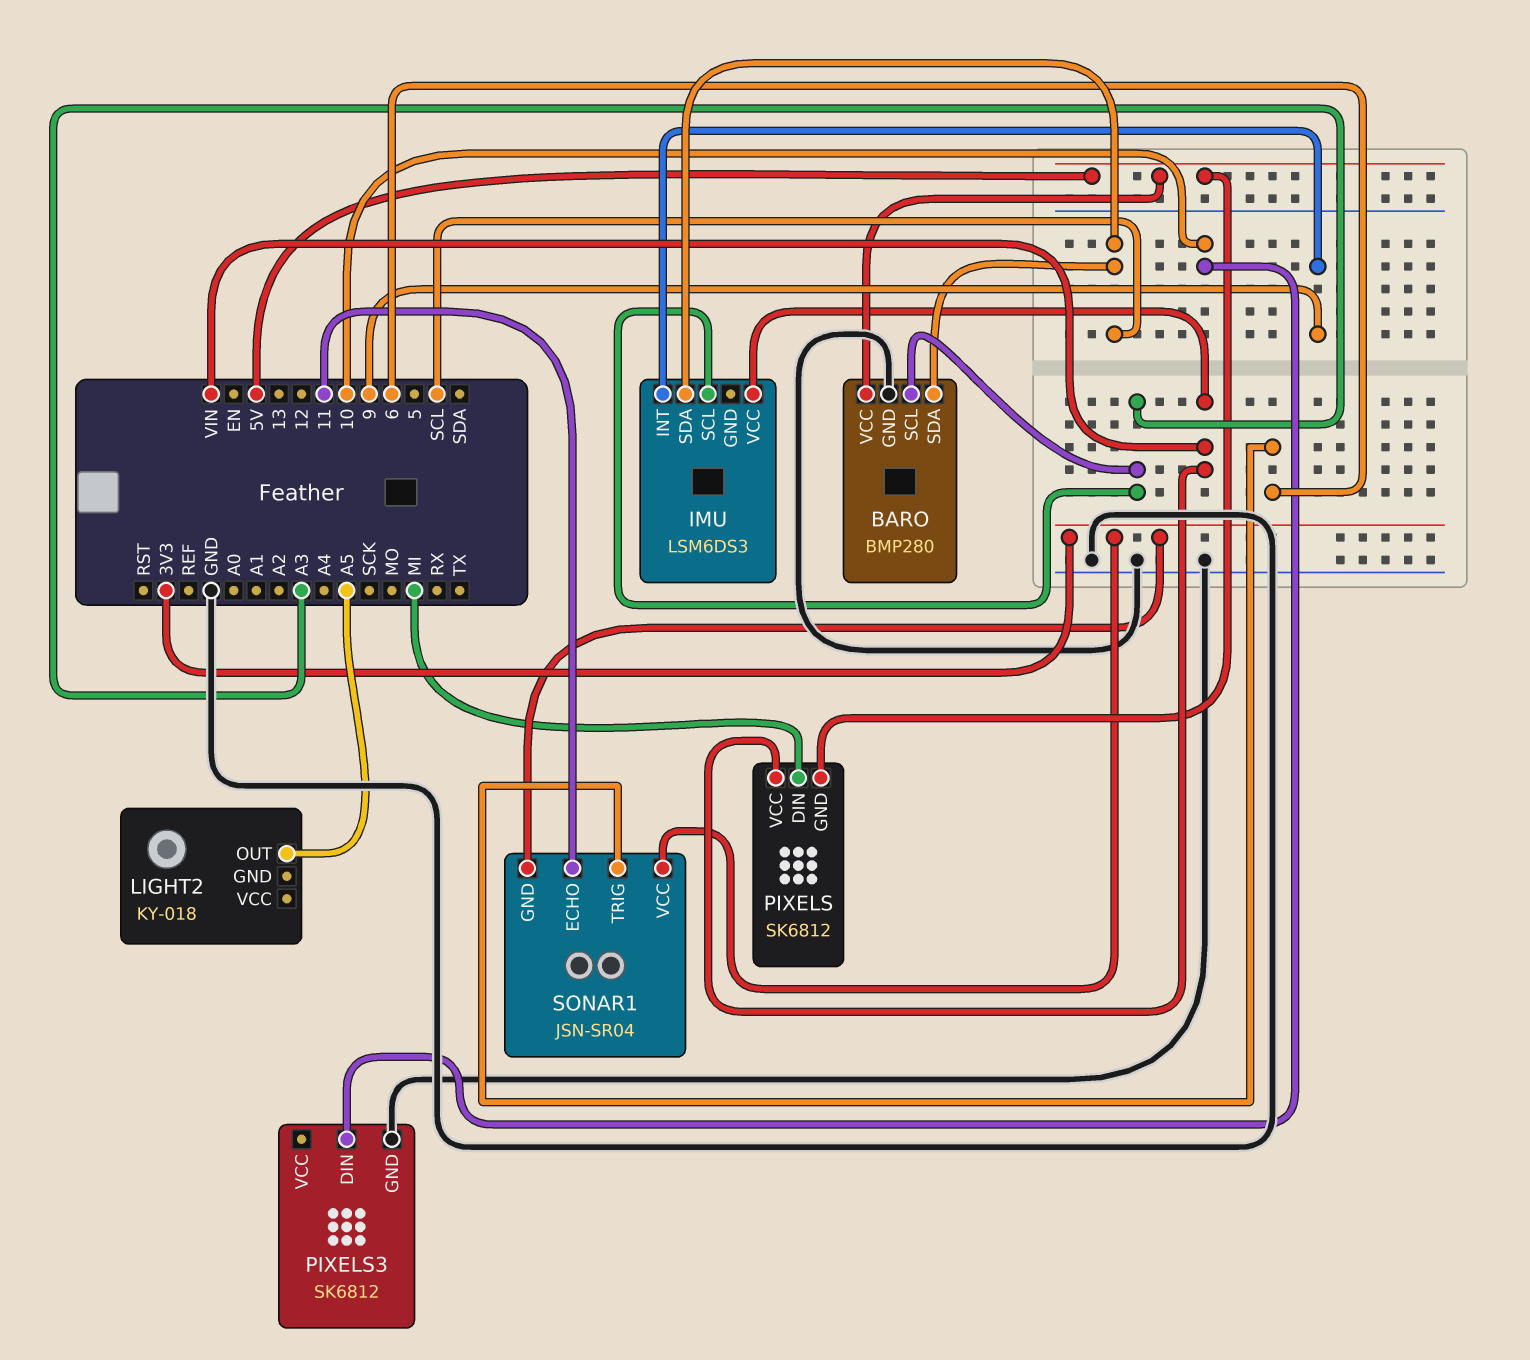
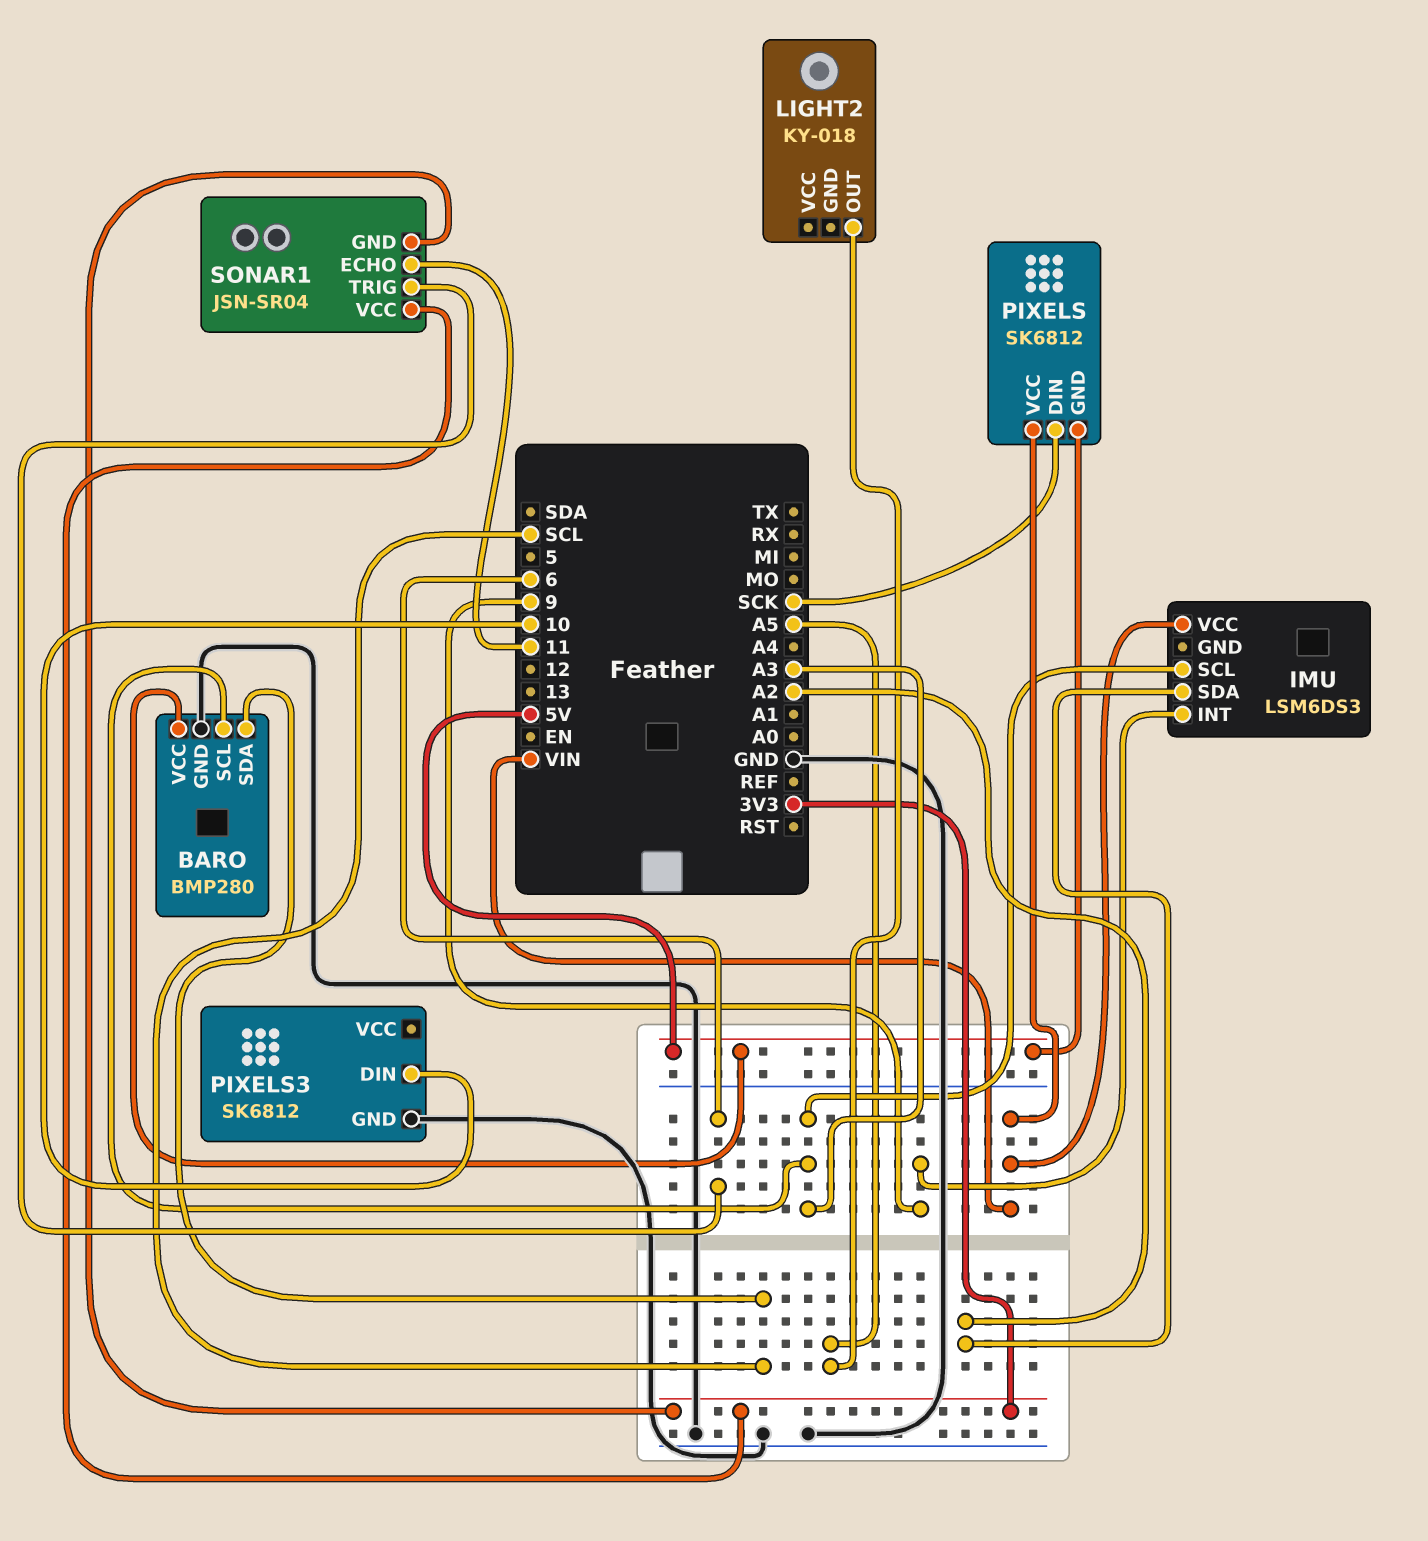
IMU pin SDA: SCL -> A2
PIXELS pin DIN: MI -> SCK

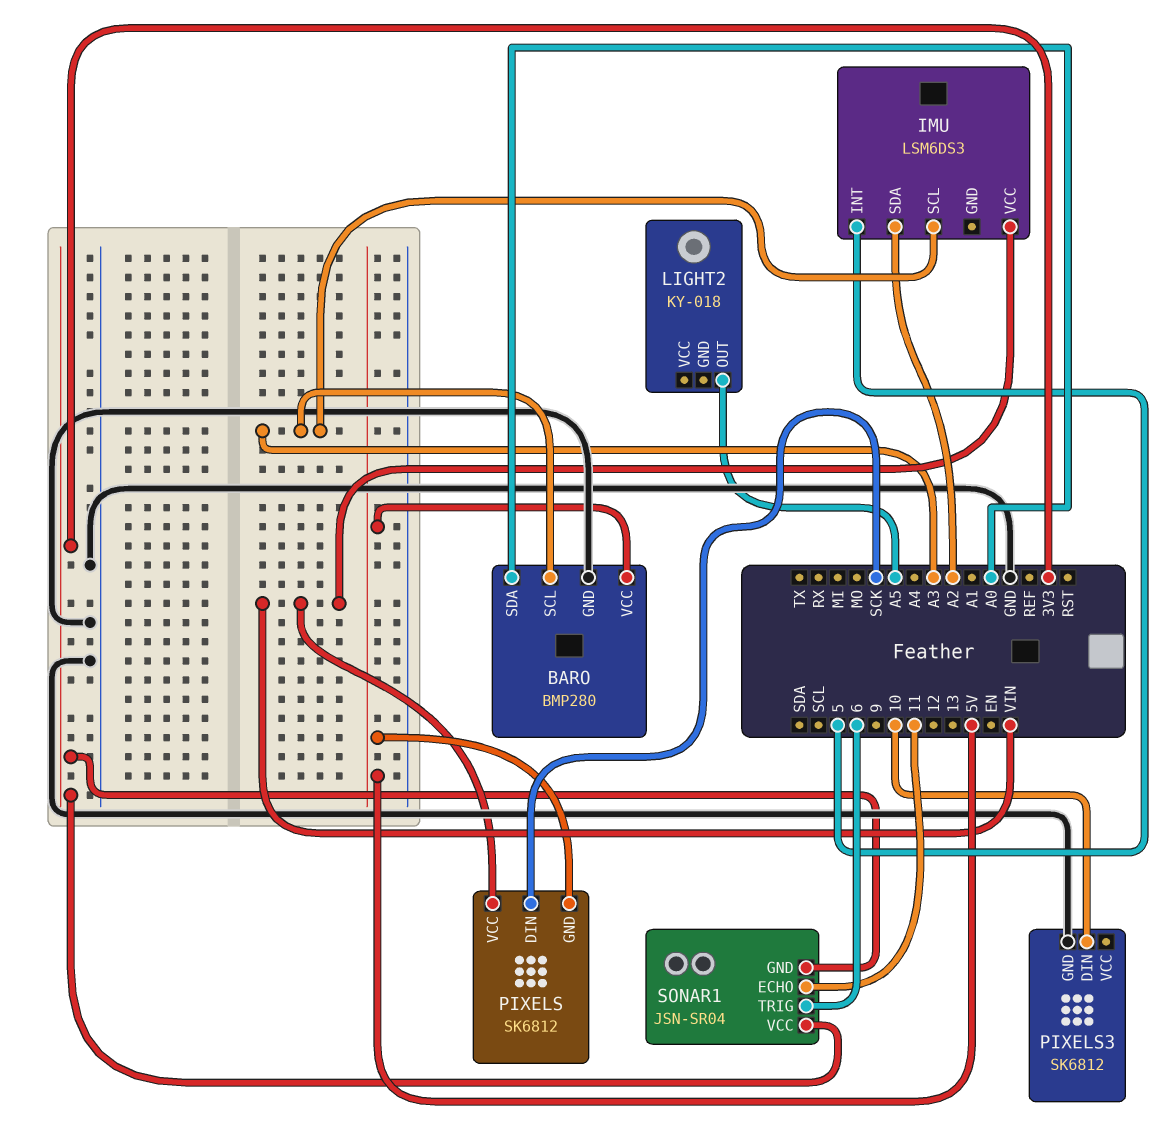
BARO pin SDA: SCL -> A0
IMU pin INT: 9 -> 5

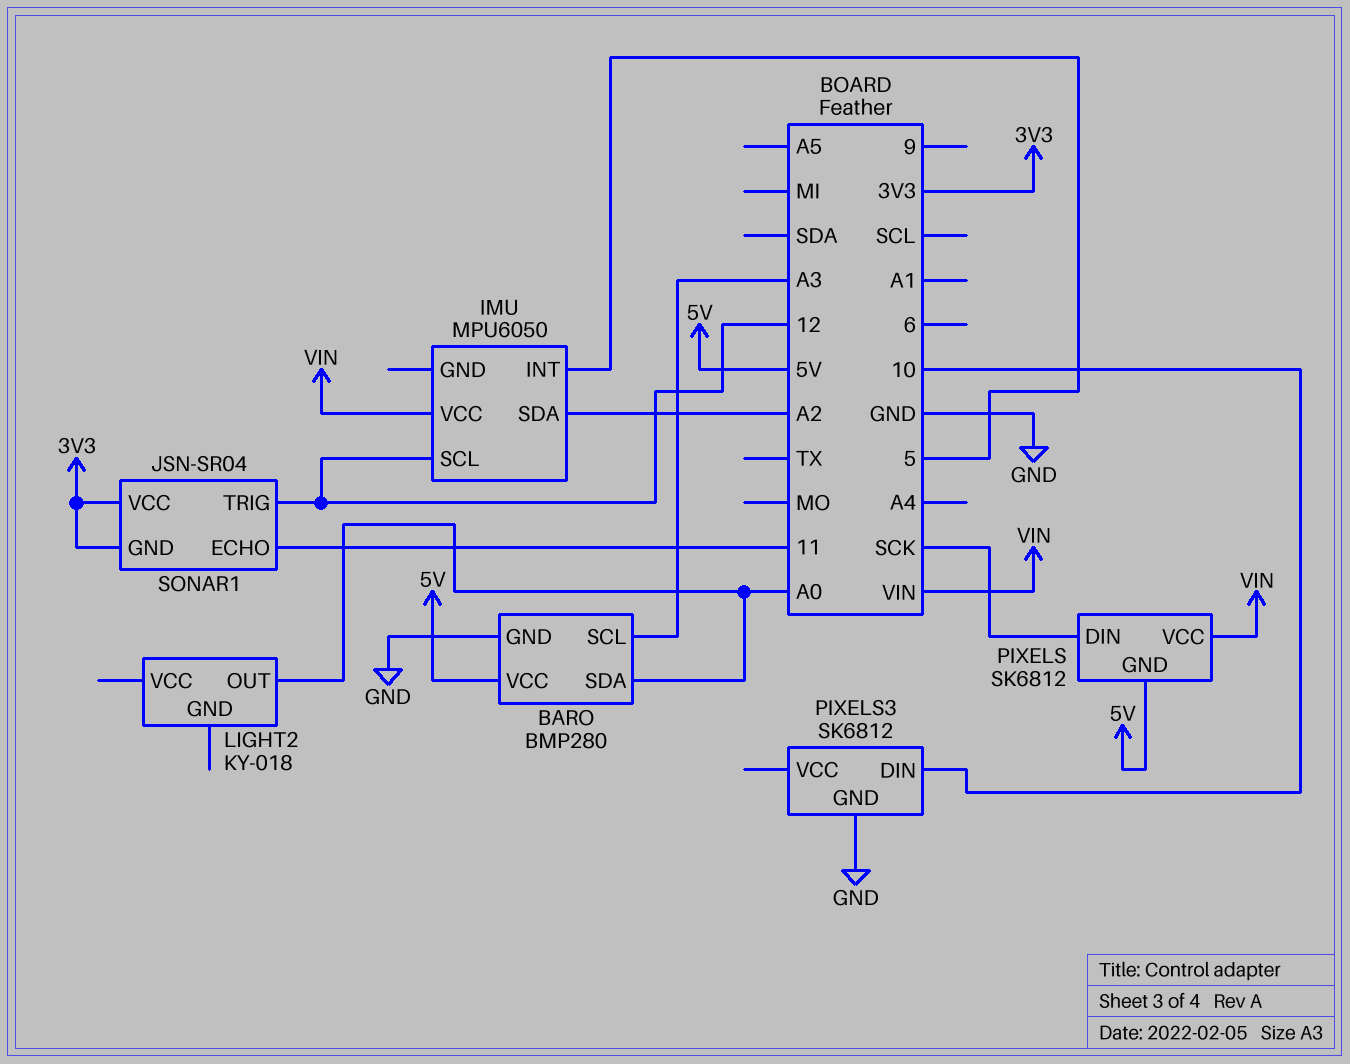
IMU: LSM6DS3 -> MPU6050
IMU pin SCL: A3 -> 12
LIGHT2 pin OUT: A5 -> A0
SONAR1 pin TRIG: 6 -> 12

